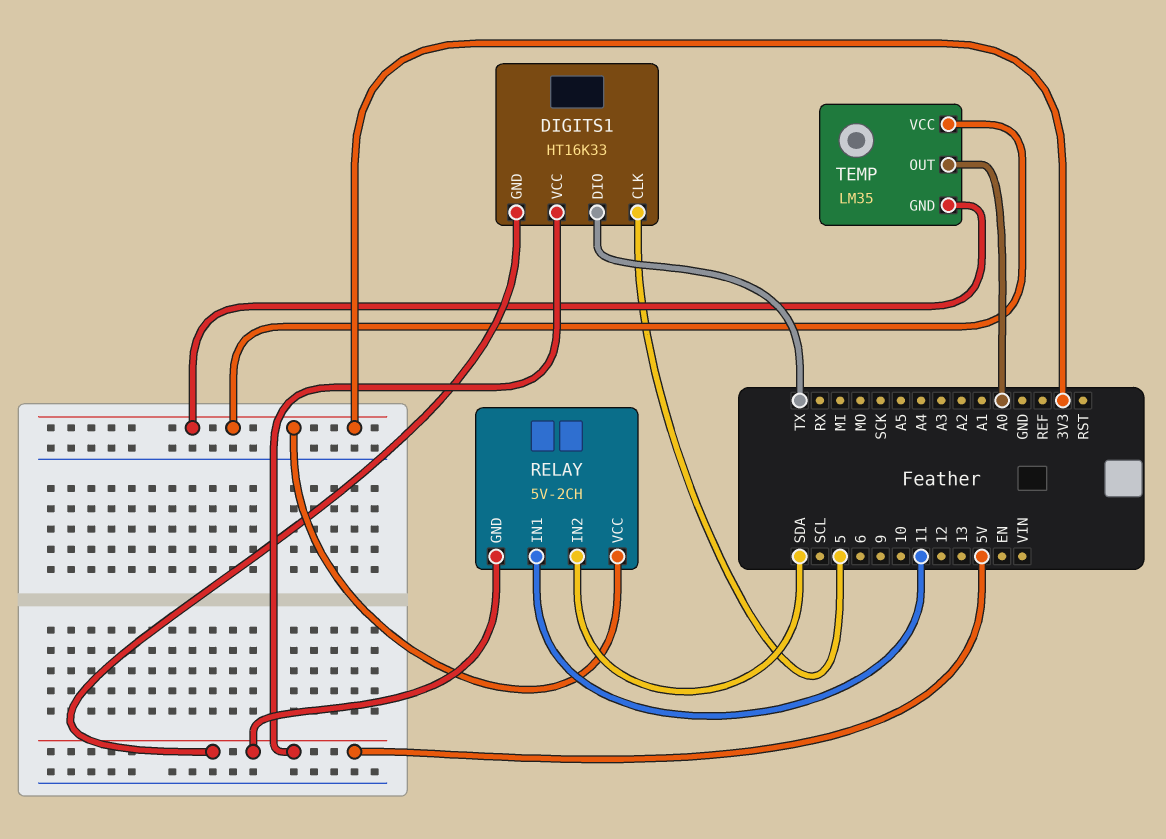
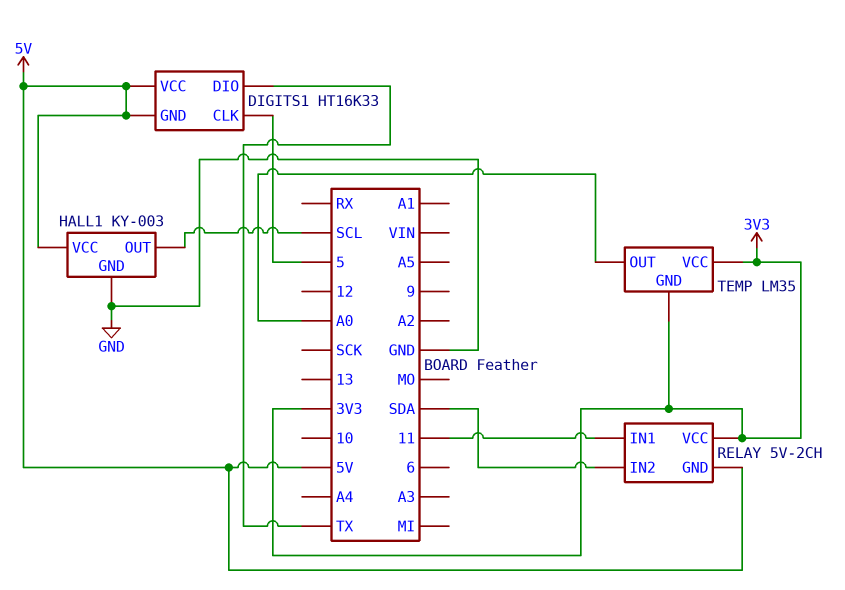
HALL1: none -> KY-003
HALL1 pin GND: none -> GND
HALL1 pin OUT: none -> SCL
HALL1 pin VCC: none -> 5V

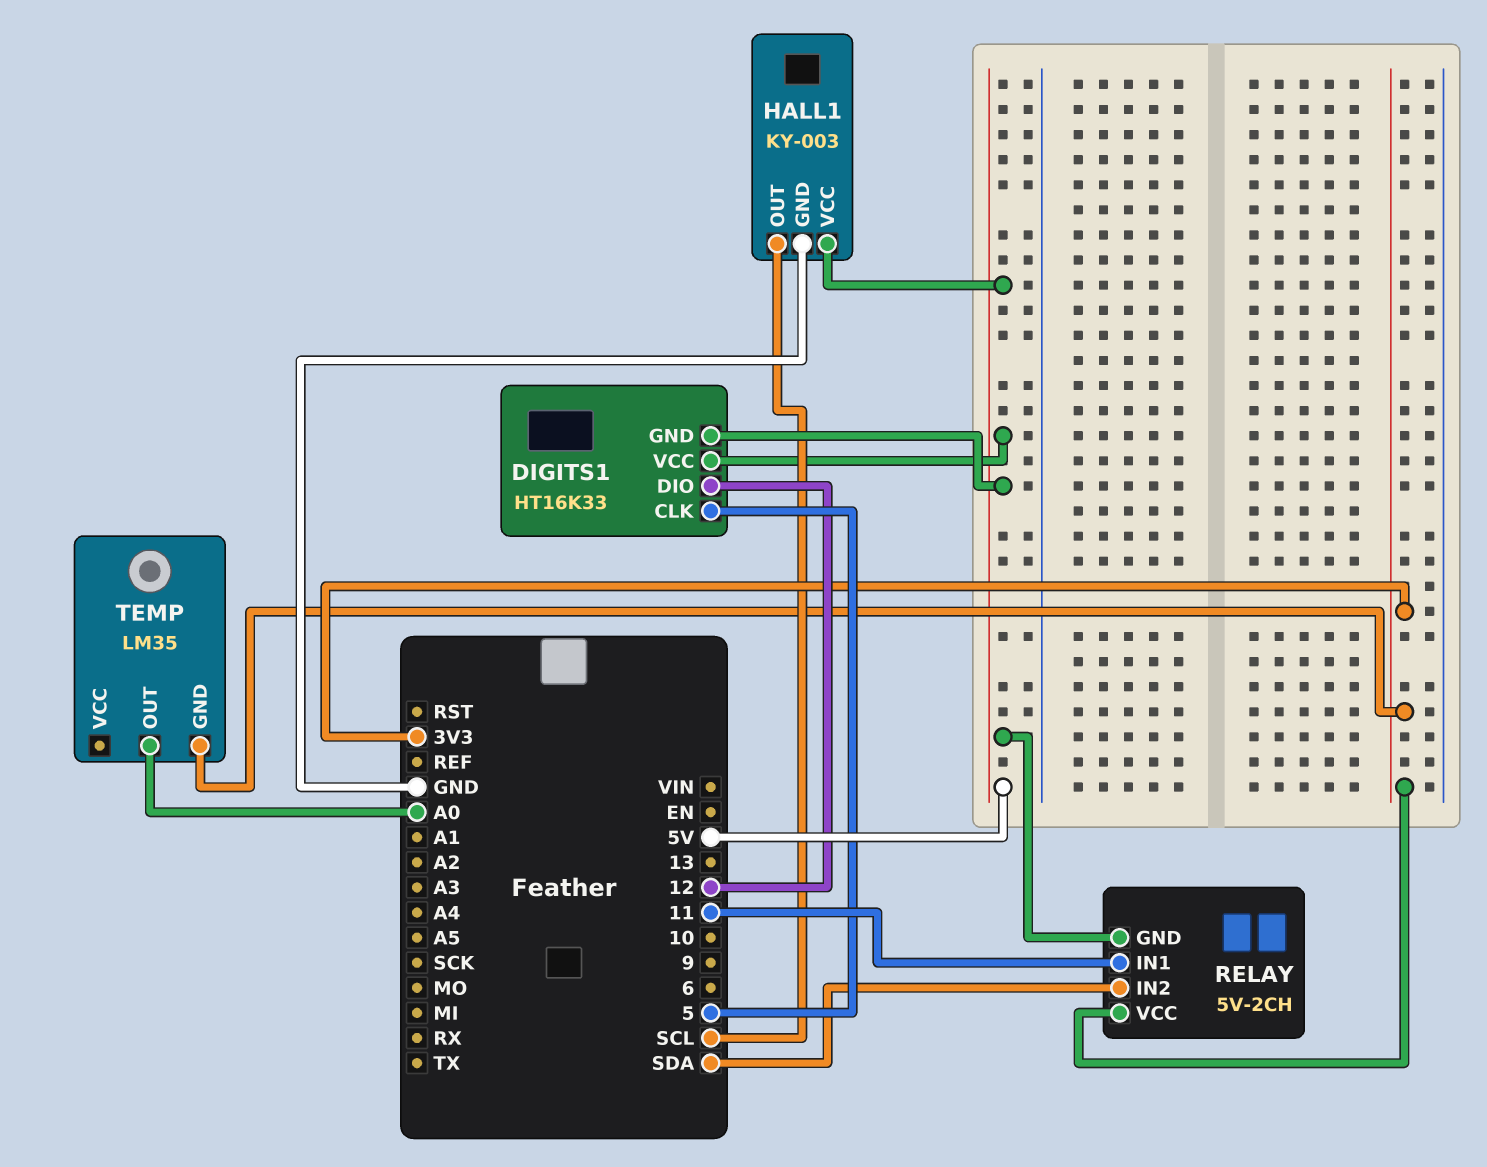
DIGITS1 pin DIO: TX -> 12
TEMP pin VCC: 3V3 -> none

